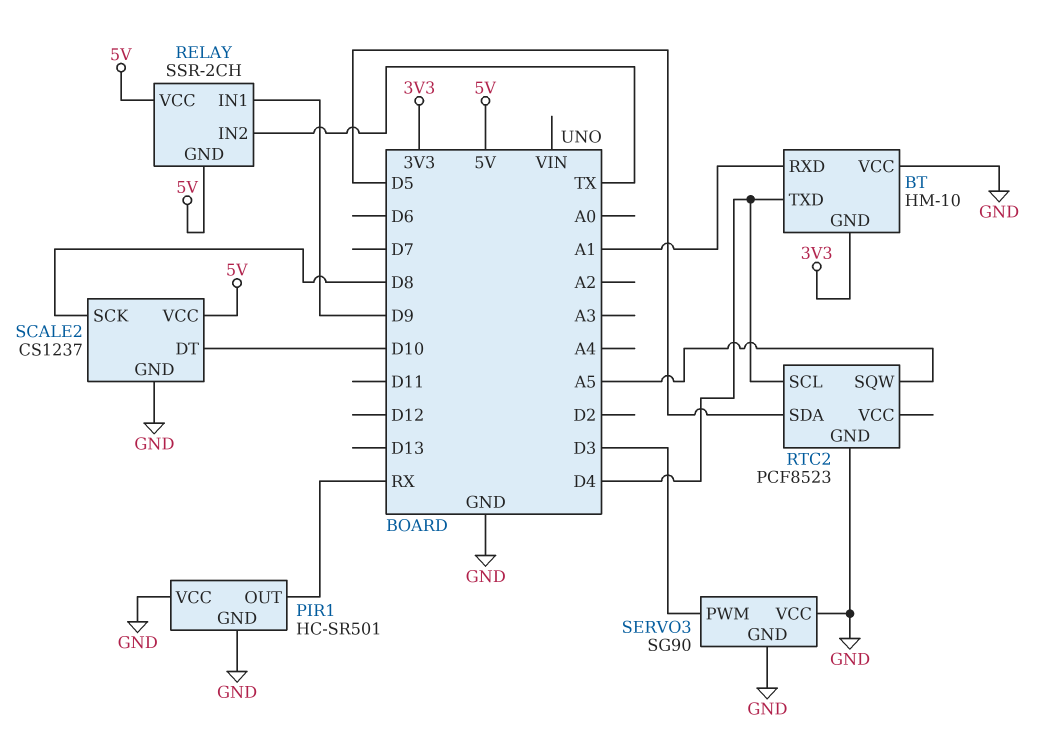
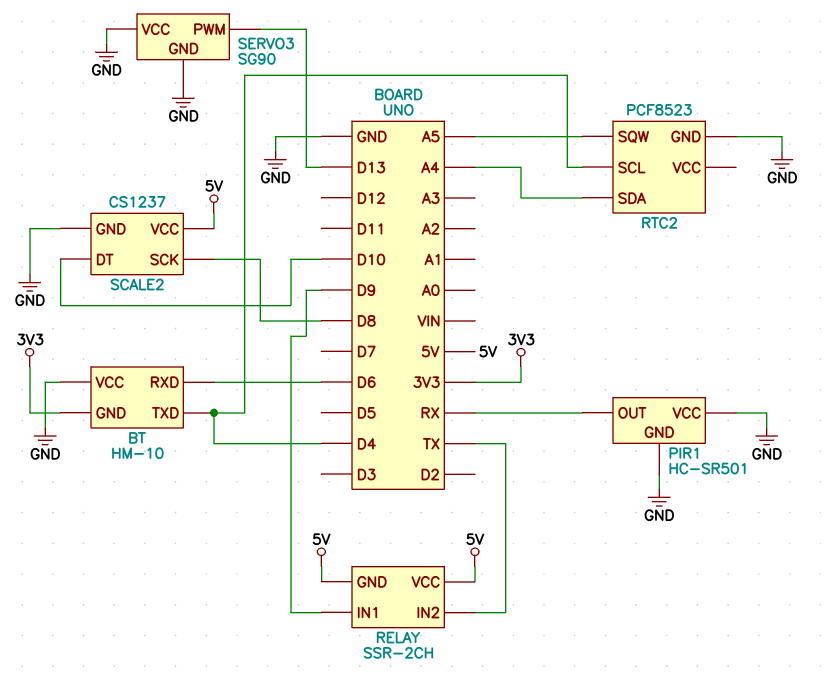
BT pin RXD: A1 -> D6
RTC2 pin SDA: D5 -> A4
SERVO3 pin PWM: D3 -> D13

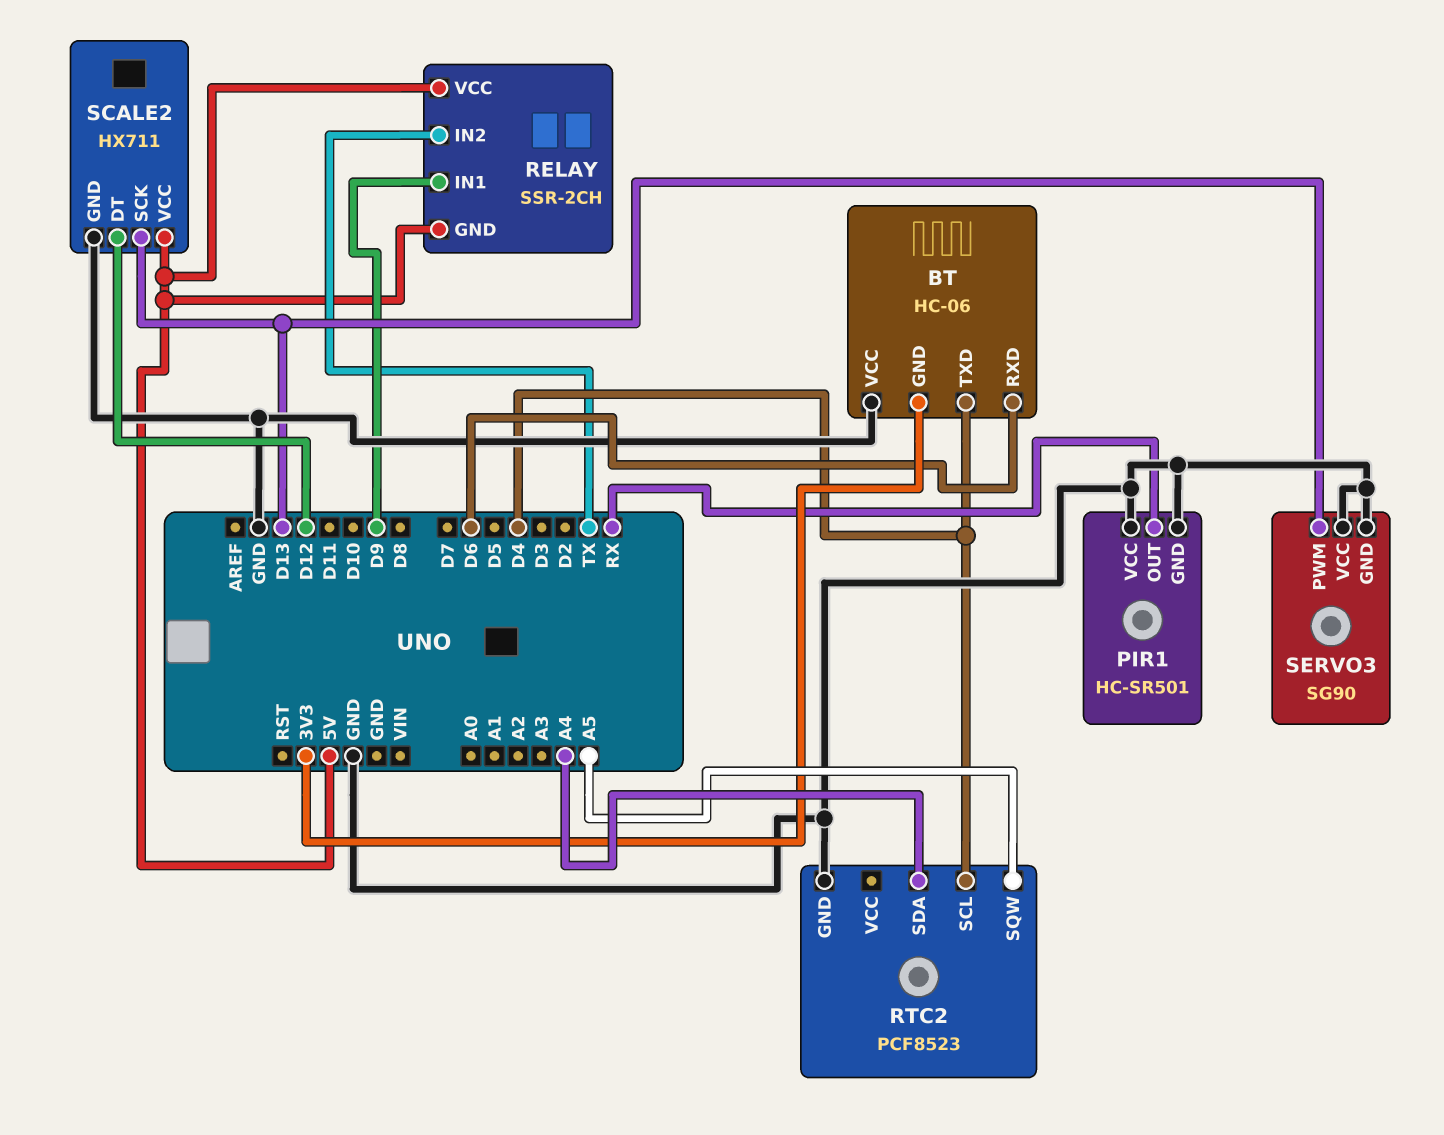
BT: HM-10 -> HC-06
SCALE2: CS1237 -> HX711
SCALE2 pin DT: D10 -> D12
SCALE2 pin SCK: D8 -> D13

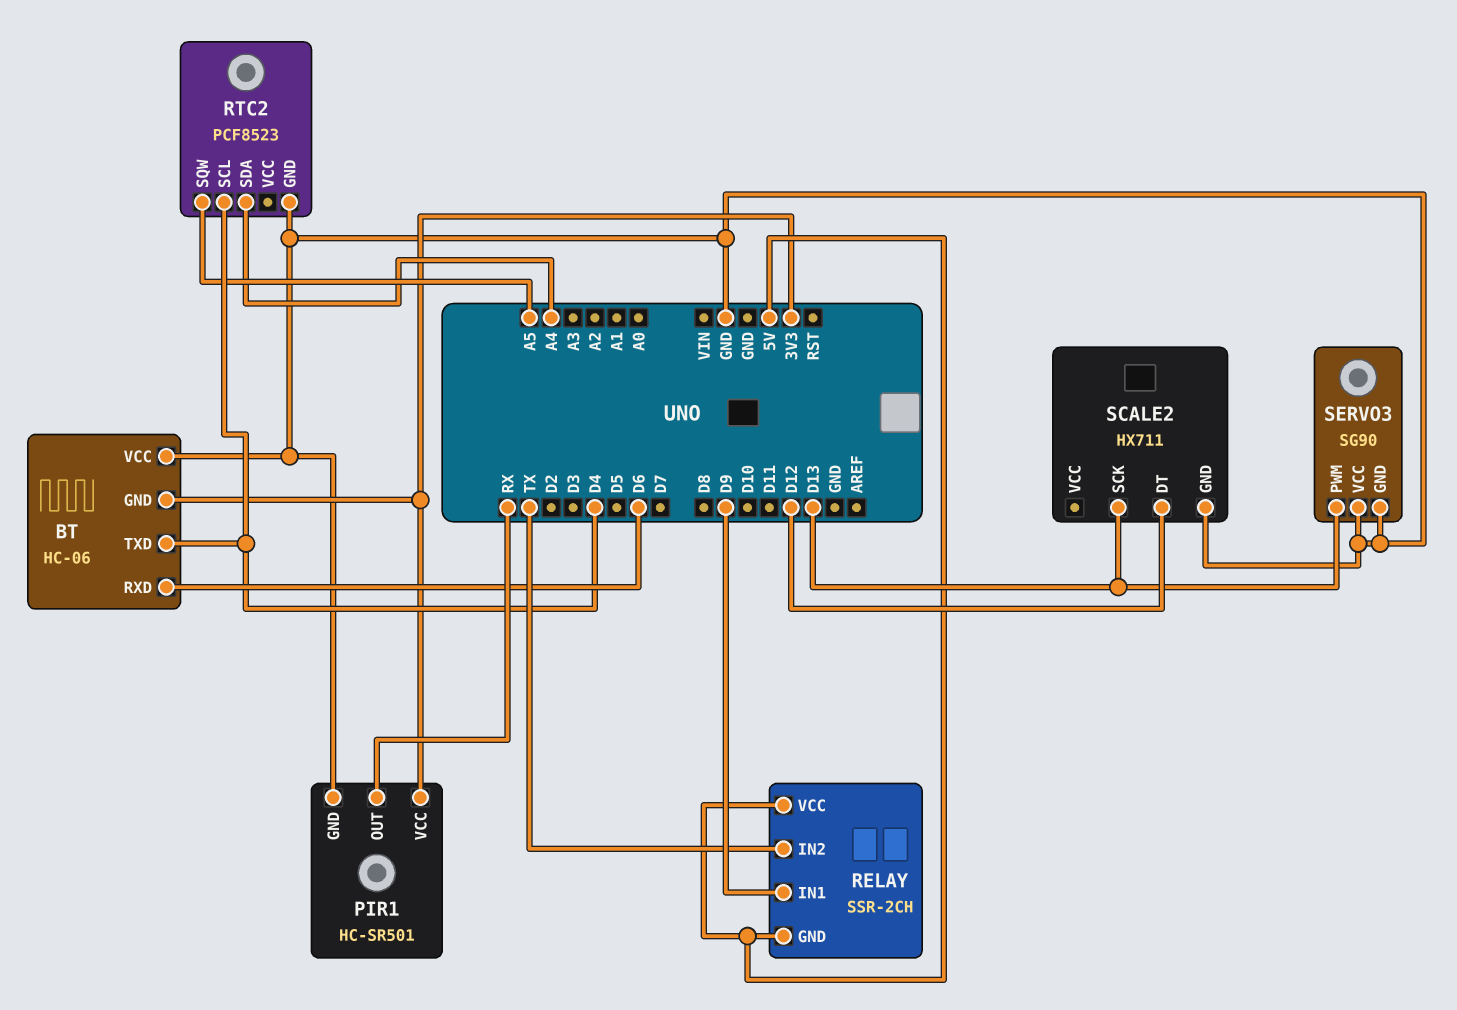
PIR1 pin VCC: GND -> 3V3
SCALE2 pin VCC: 5V -> none

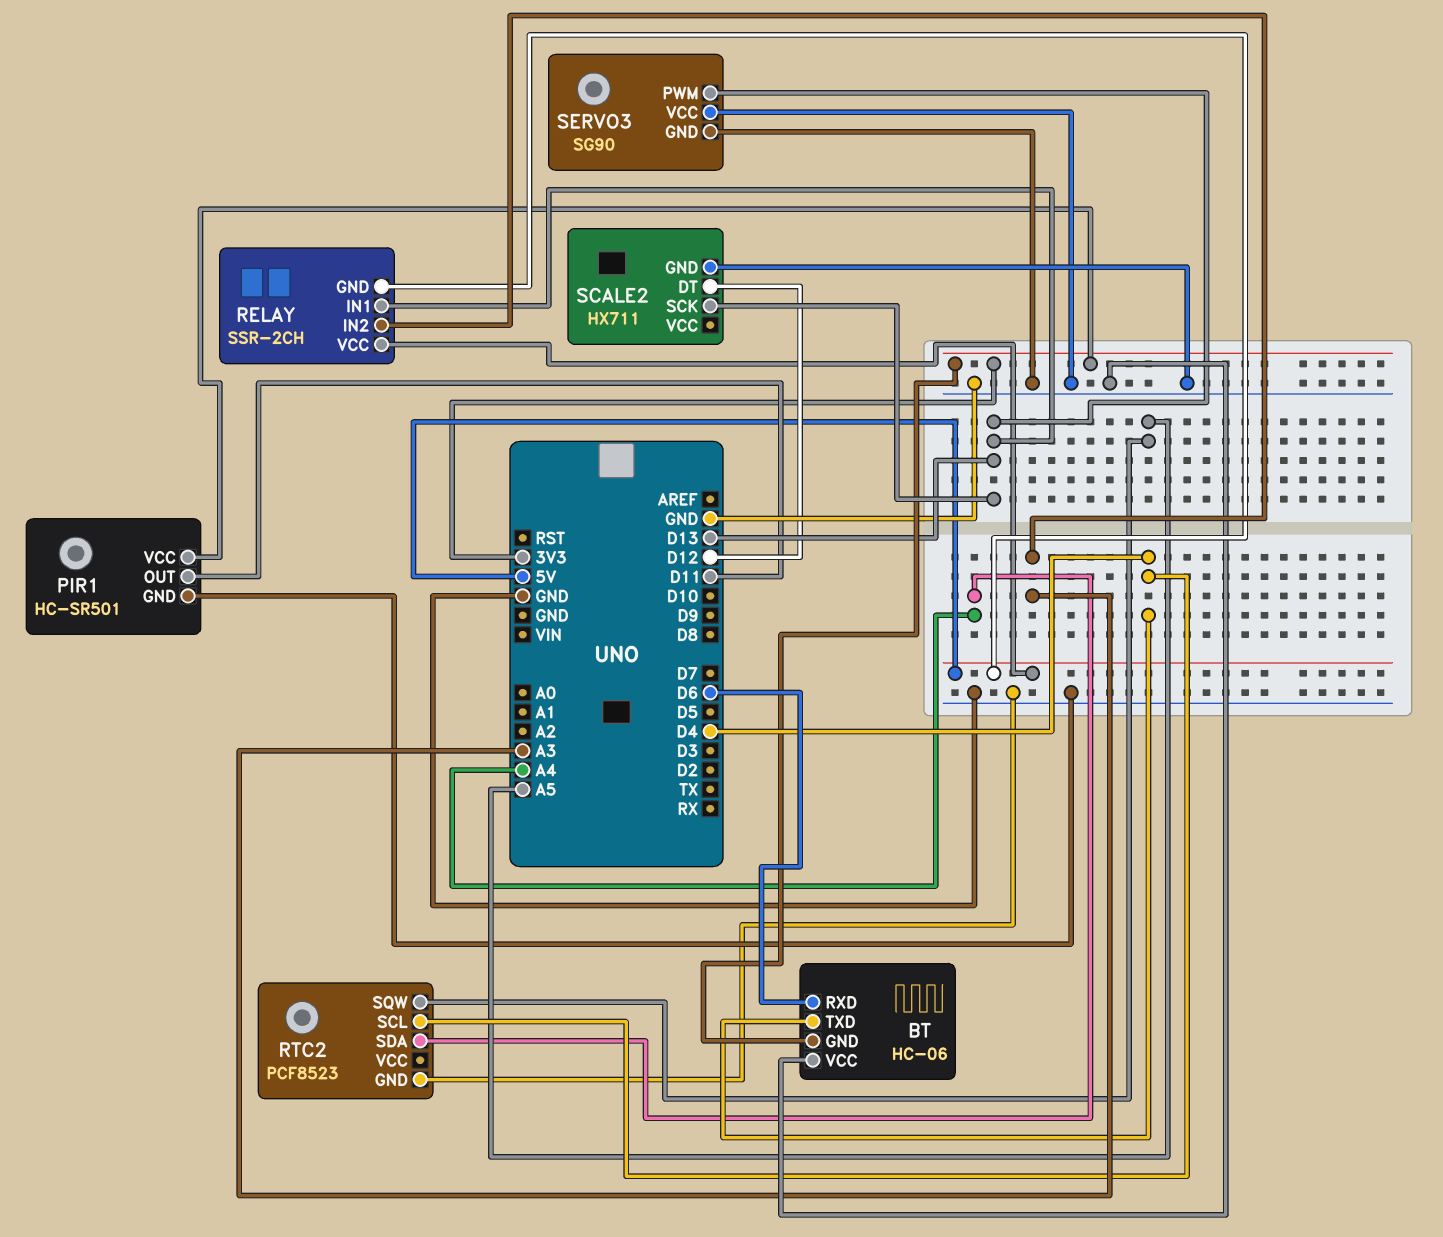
PIR1 pin OUT: RX -> D11
RELAY pin IN1: D9 -> D13
RELAY pin IN2: TX -> A3

